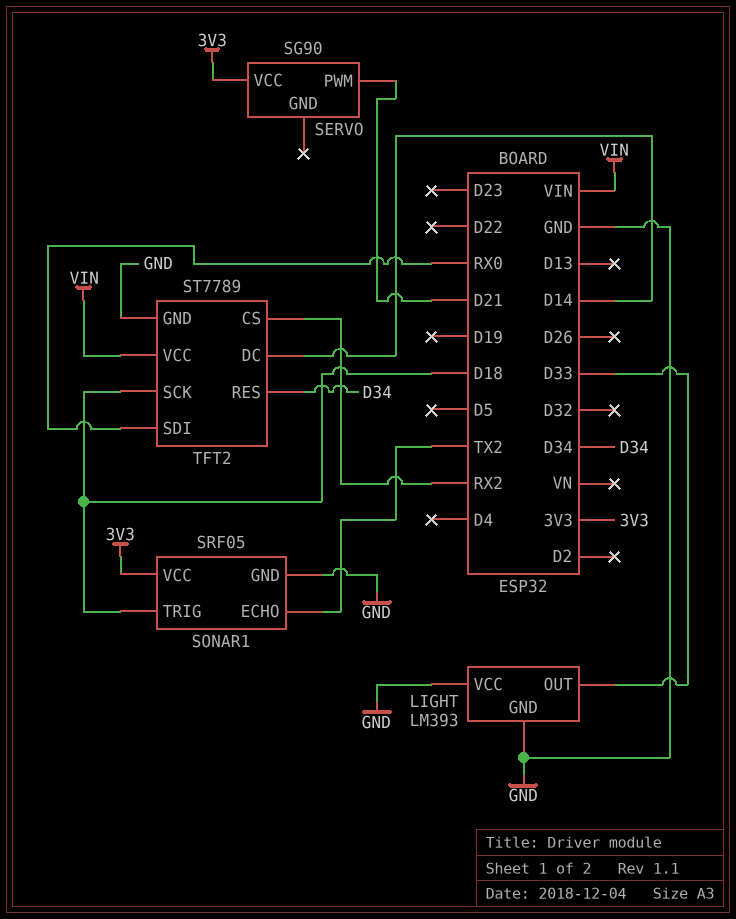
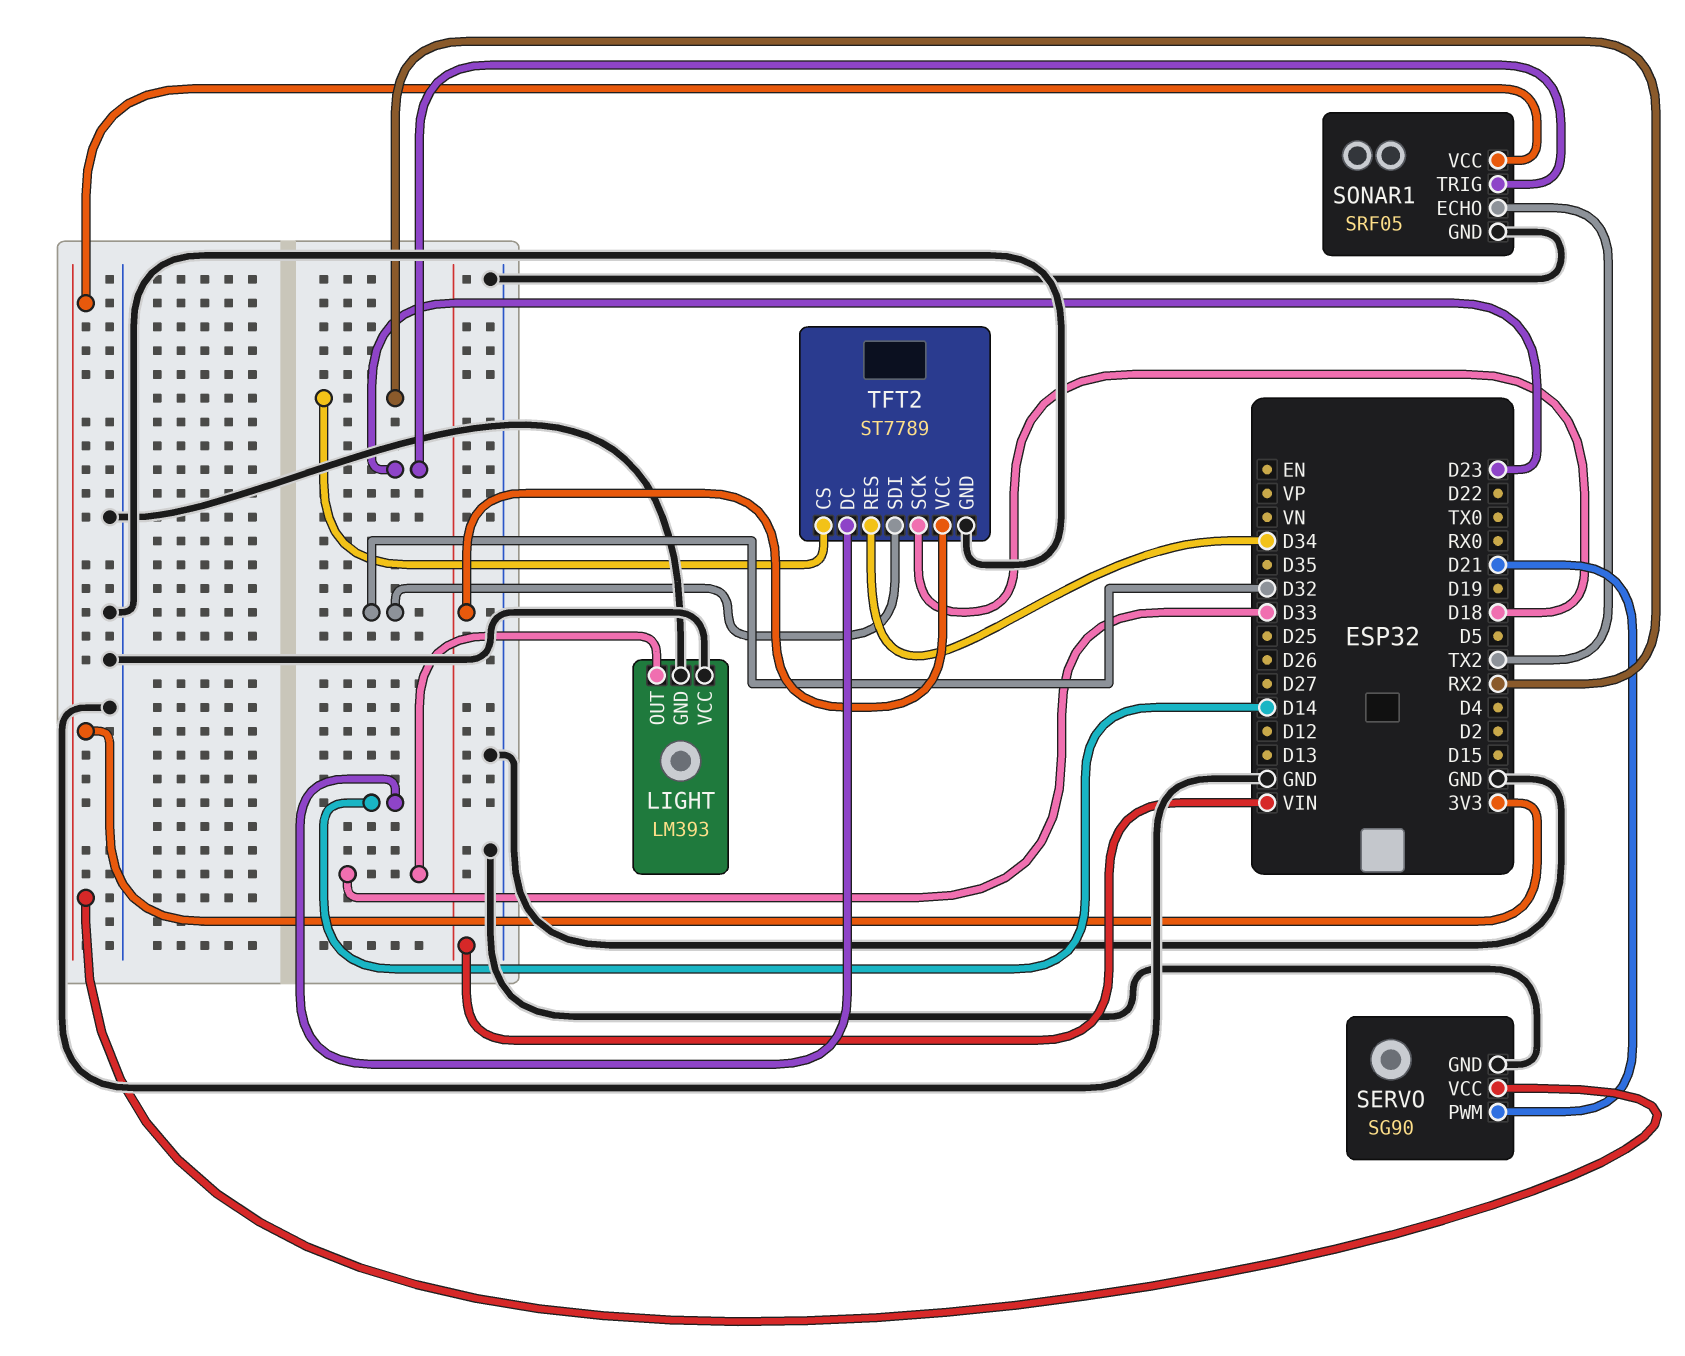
SERVO pin GND: none -> GND
SONAR1 pin TRIG: D18 -> D23
TFT2 pin SDI: RX0 -> D32

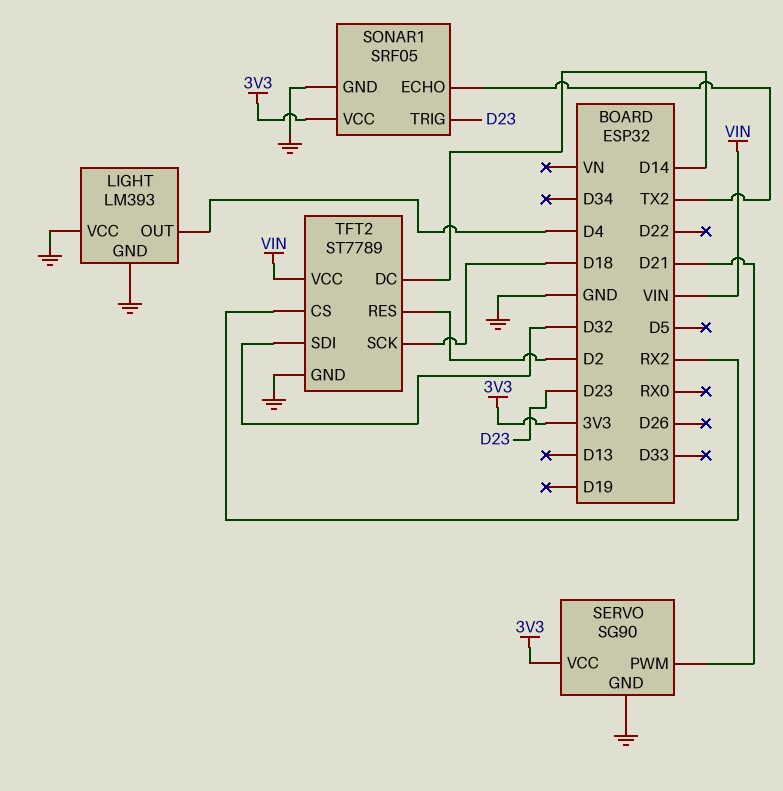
LIGHT pin OUT: D33 -> D4
TFT2 pin RES: D34 -> D2

